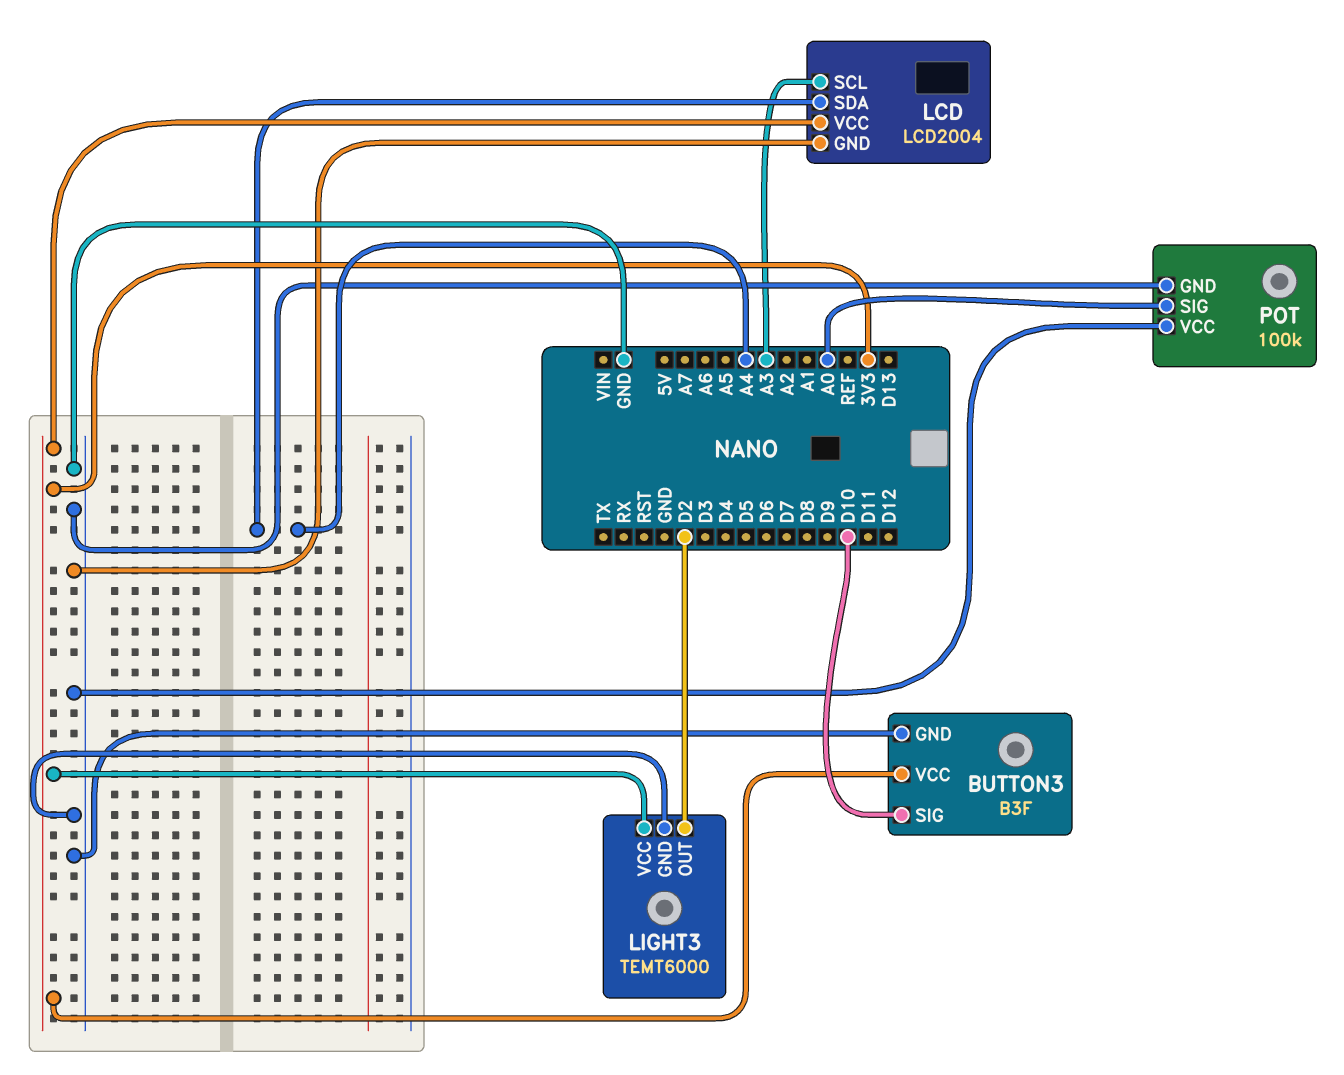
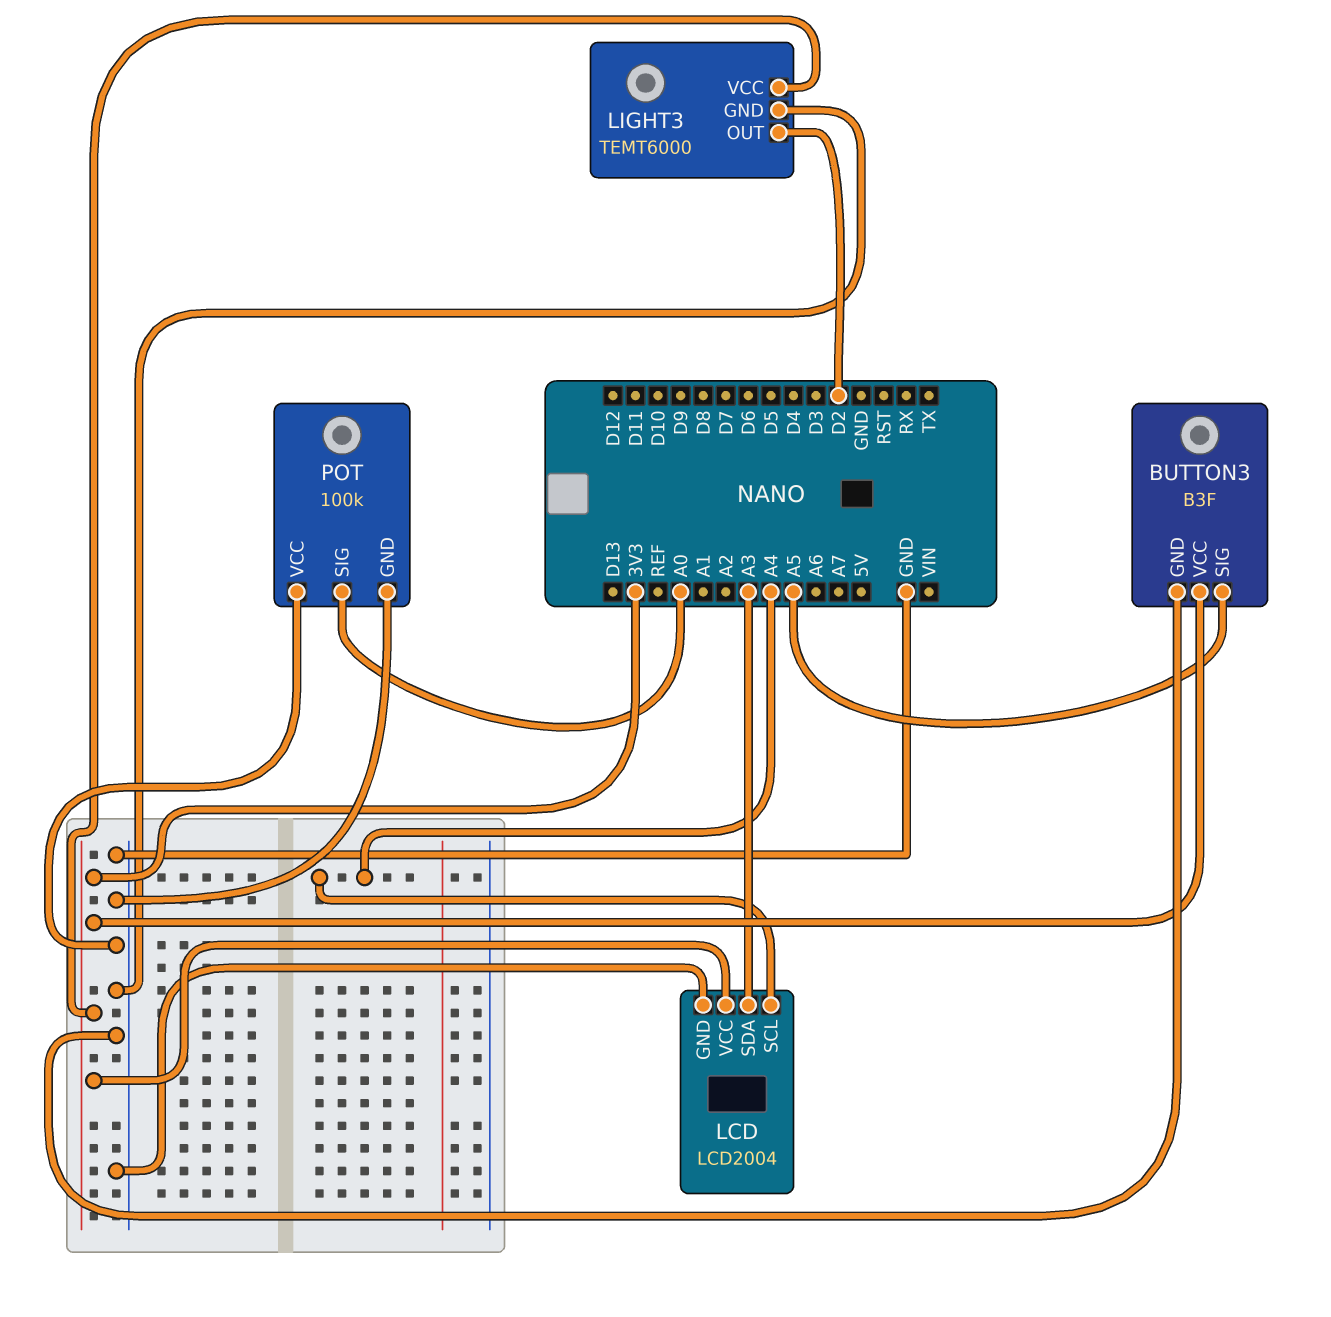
BUTTON3 pin SIG: D10 -> A5
LCD pin SCL: A3 -> A4
LCD pin SDA: A4 -> A3

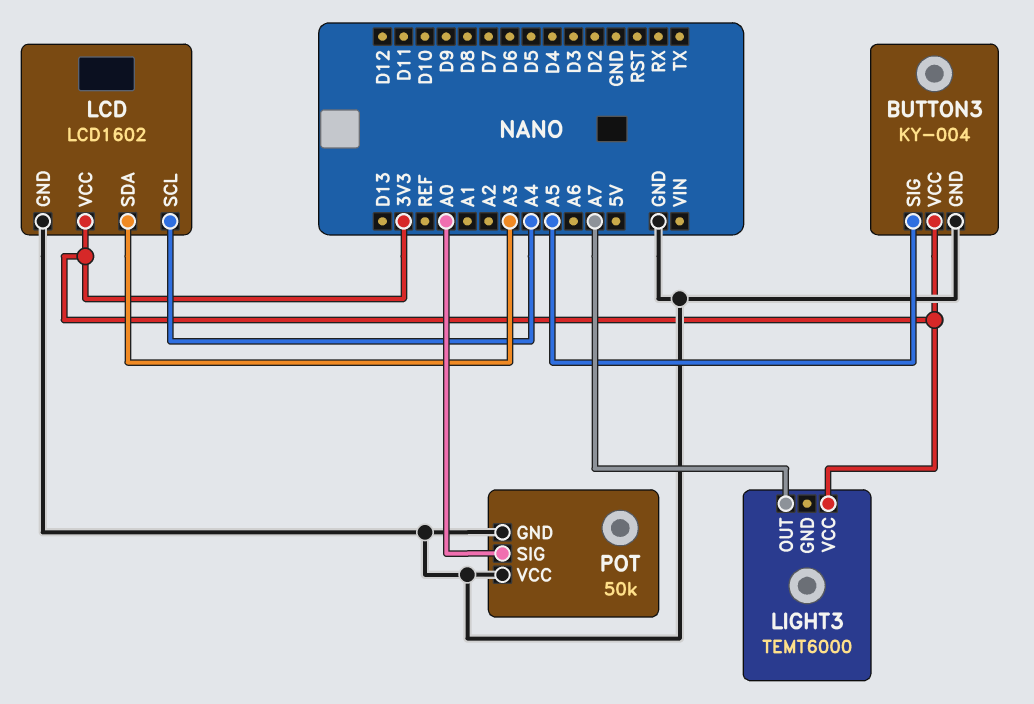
BUTTON3: B3F -> KY-004
LCD: LCD2004 -> LCD1602
LIGHT3 pin GND: GND -> none
LIGHT3 pin OUT: D2 -> A7
POT: 100k -> 50k

